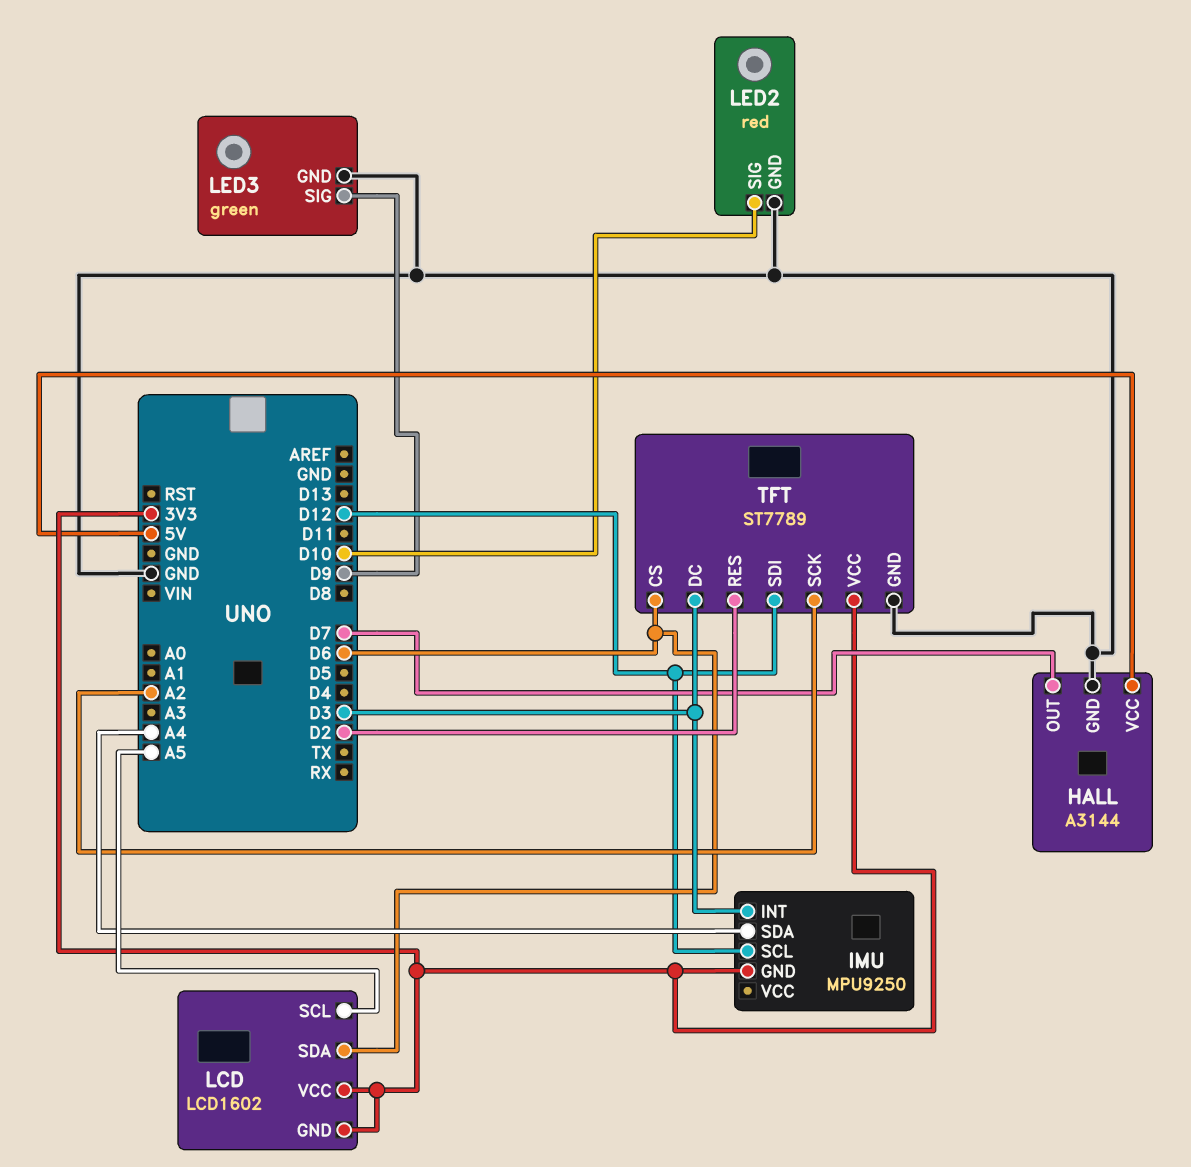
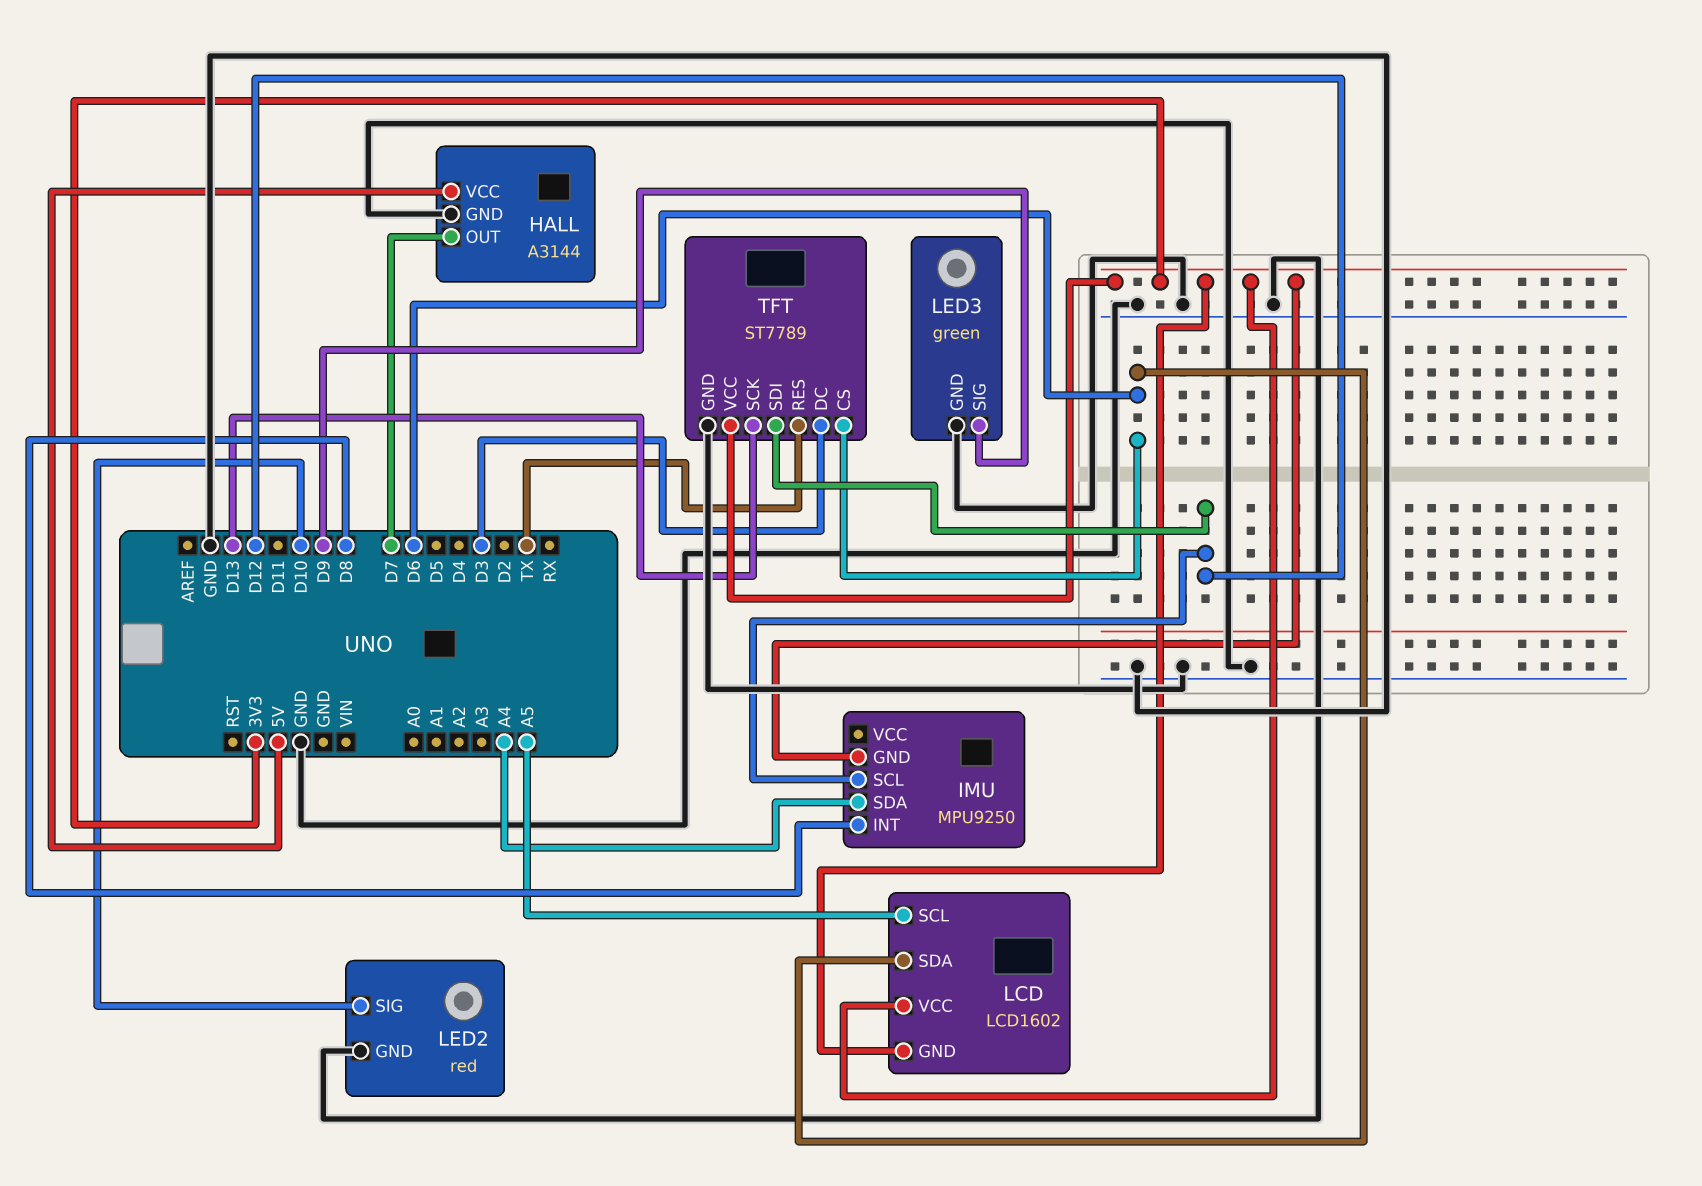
IMU pin INT: D3 -> D8
TFT pin RES: D2 -> TX
TFT pin SCK: A2 -> D13

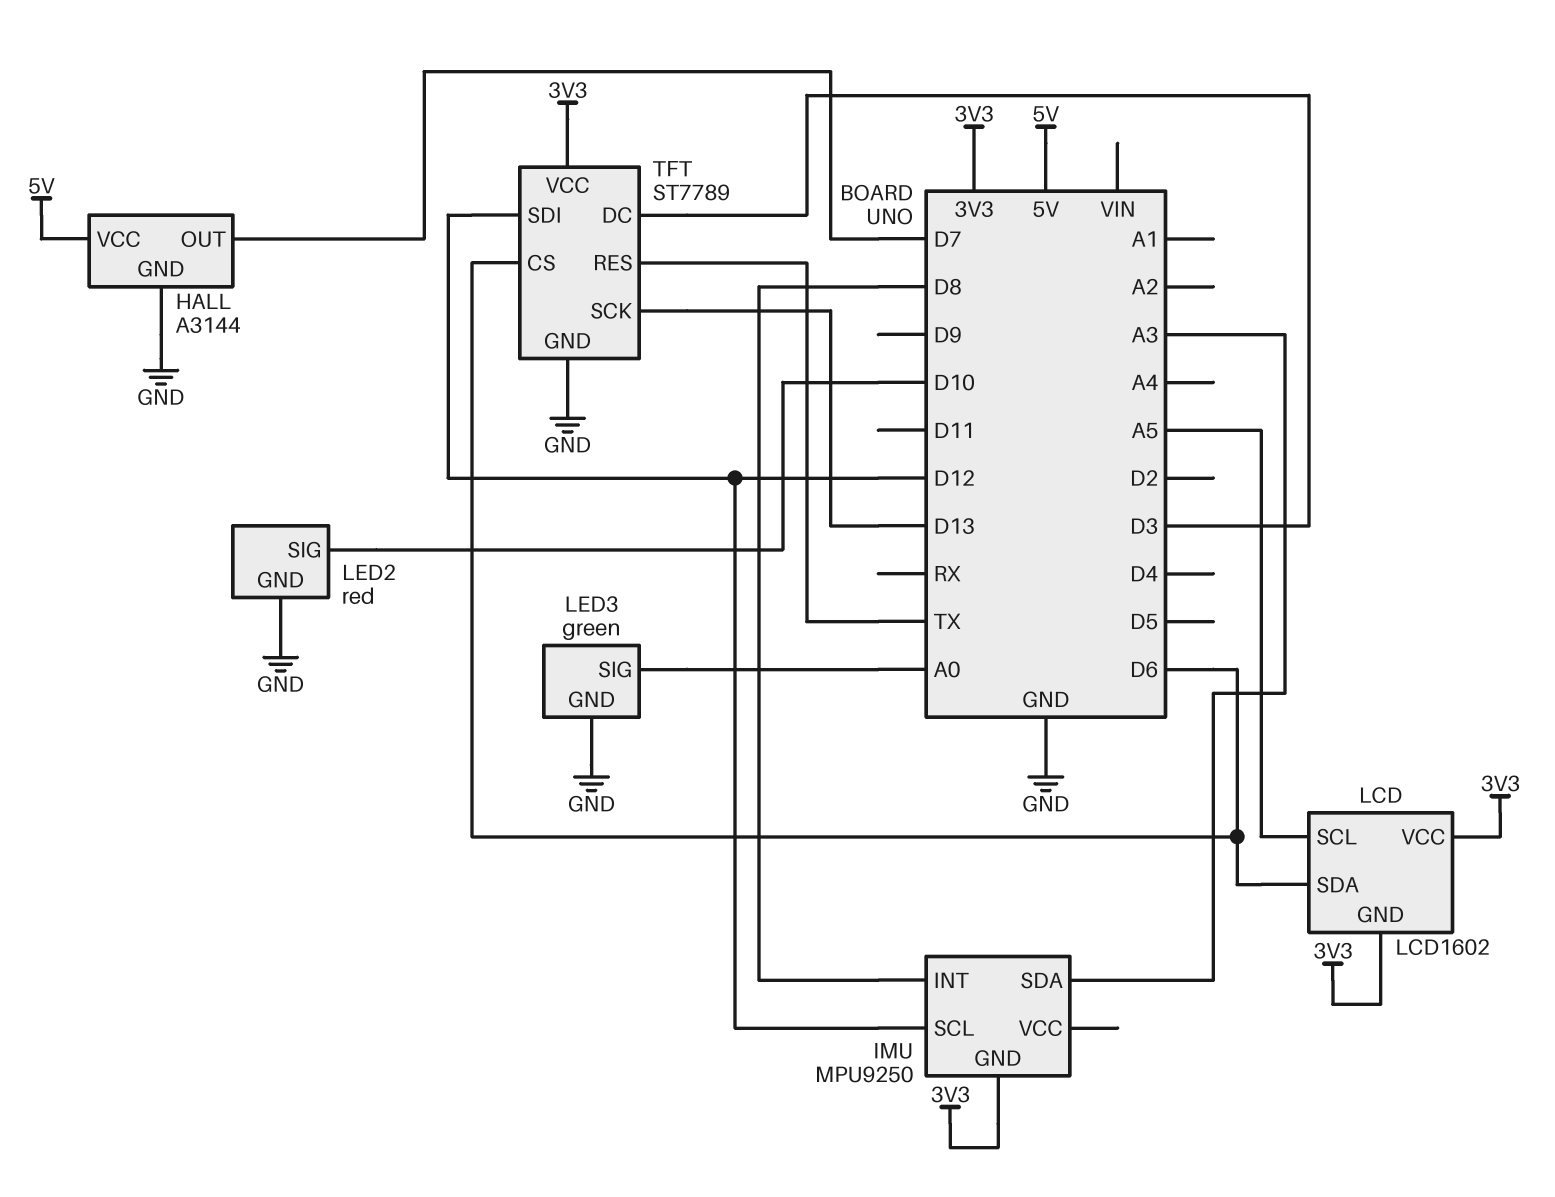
IMU pin SDA: A4 -> A3
LED3 pin SIG: D9 -> A0

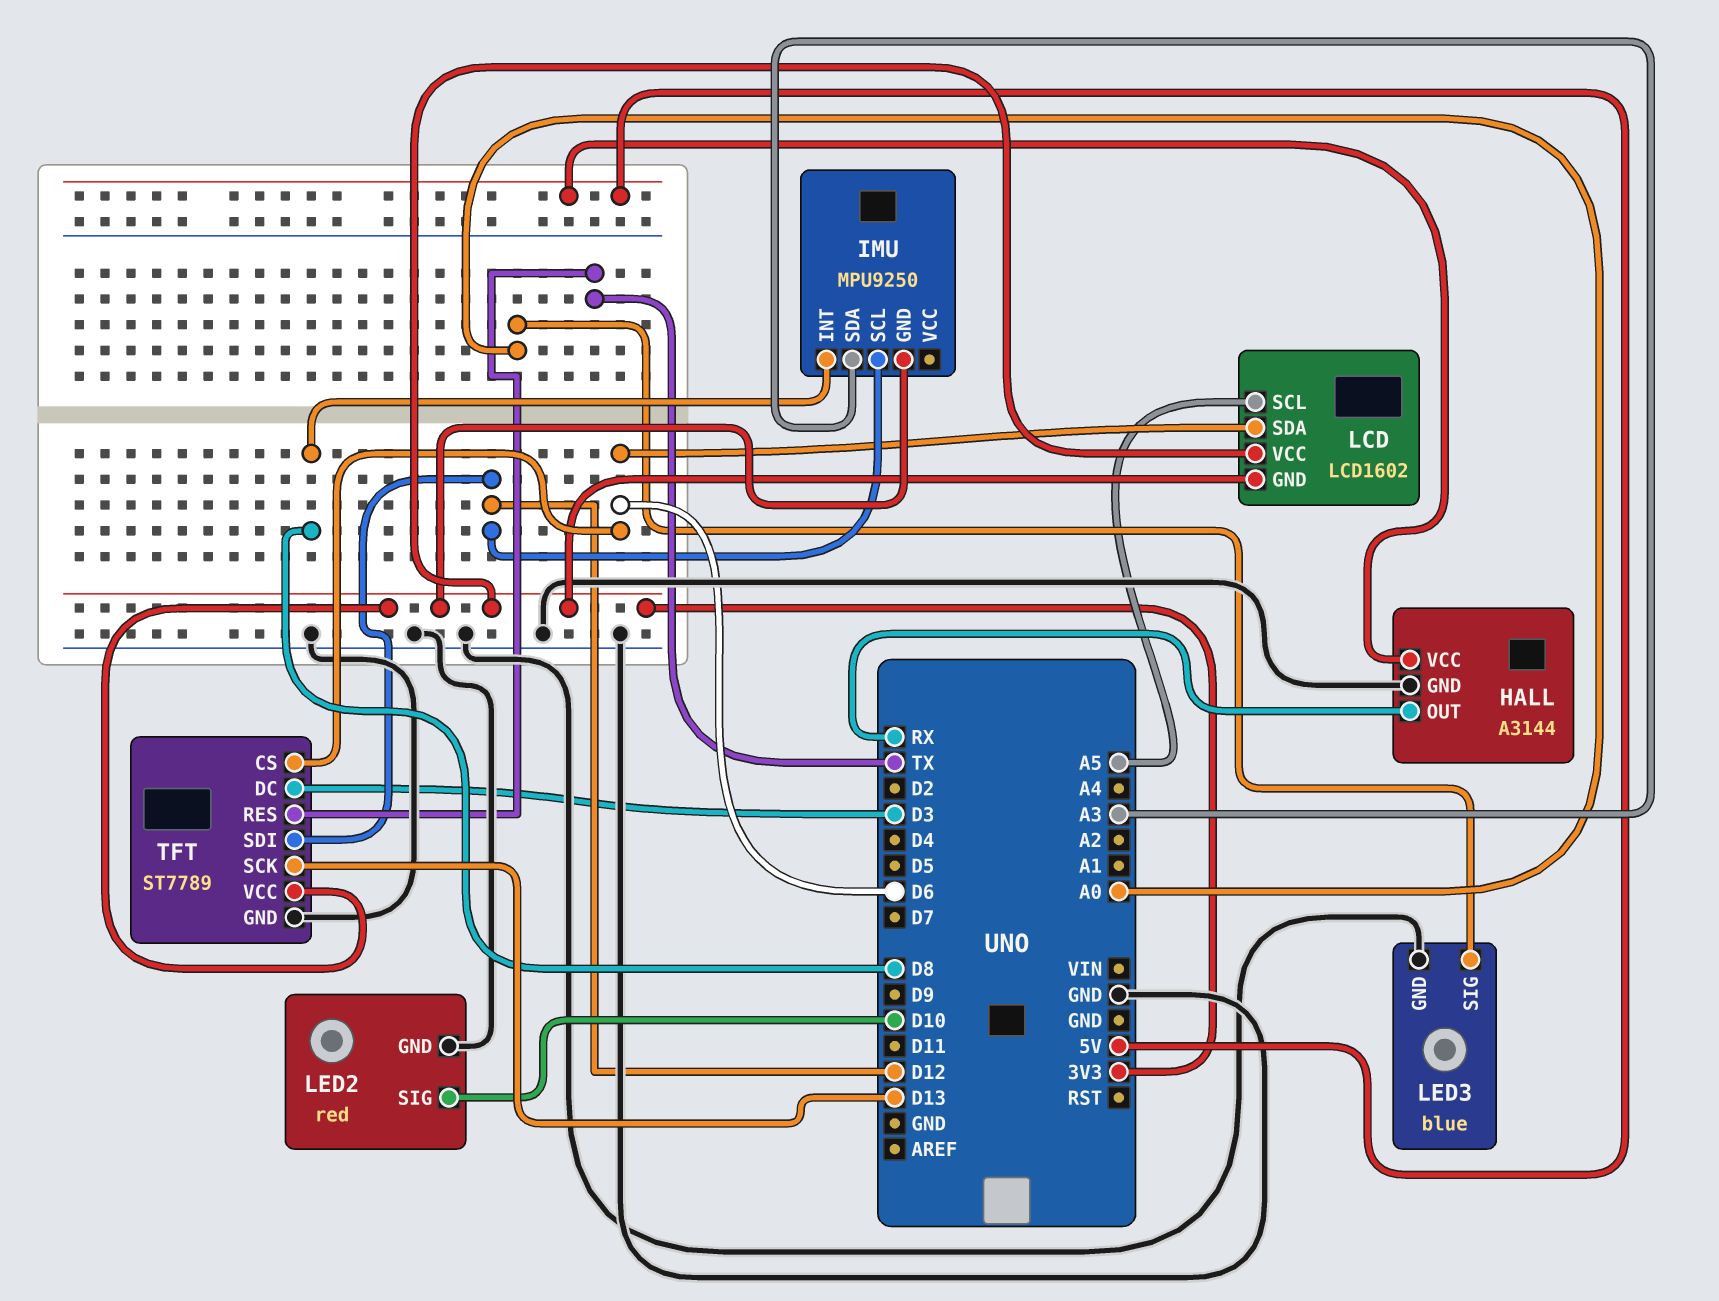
HALL pin OUT: D7 -> RX
LED3: green -> blue

